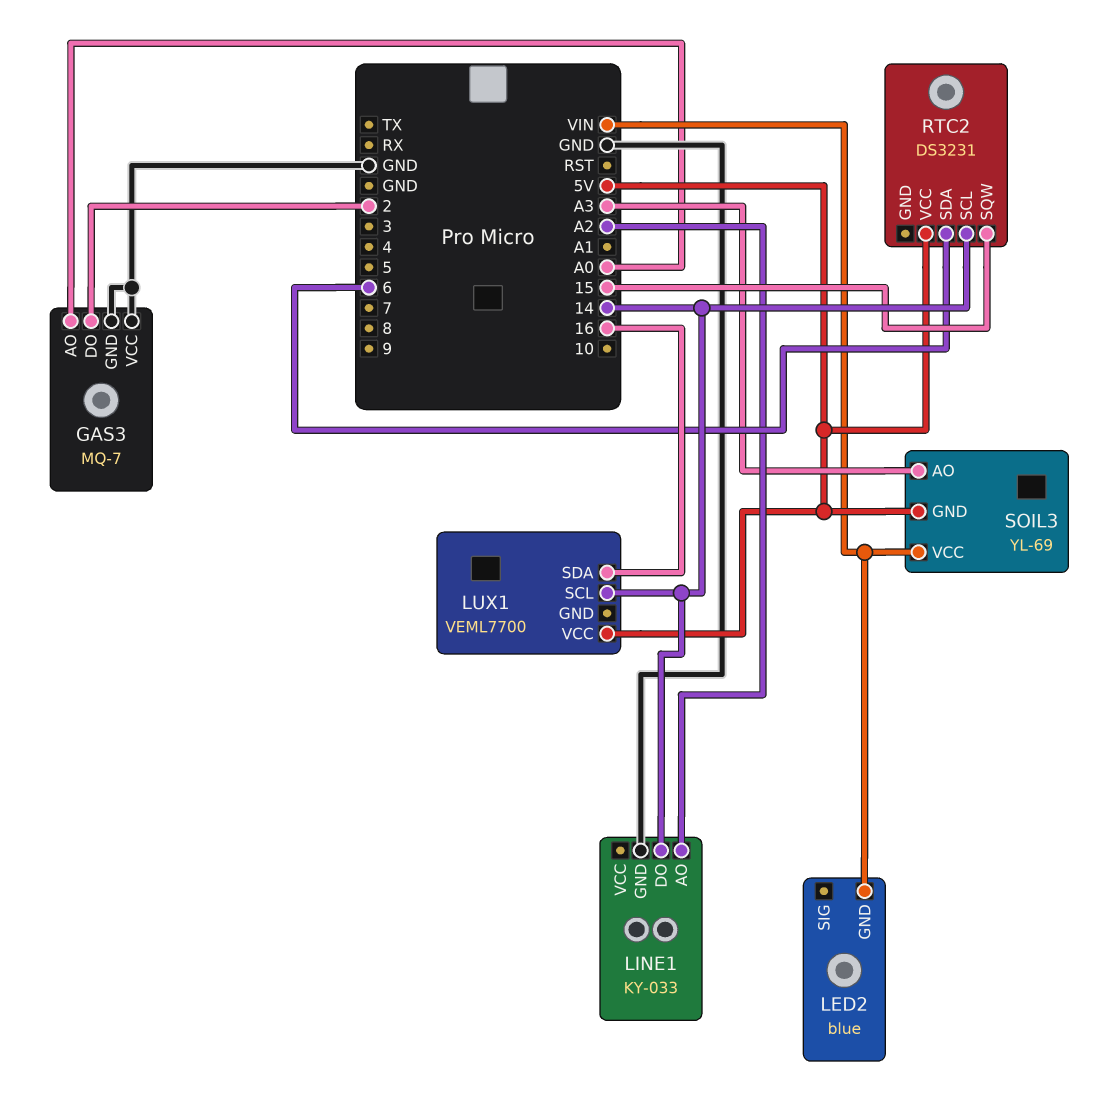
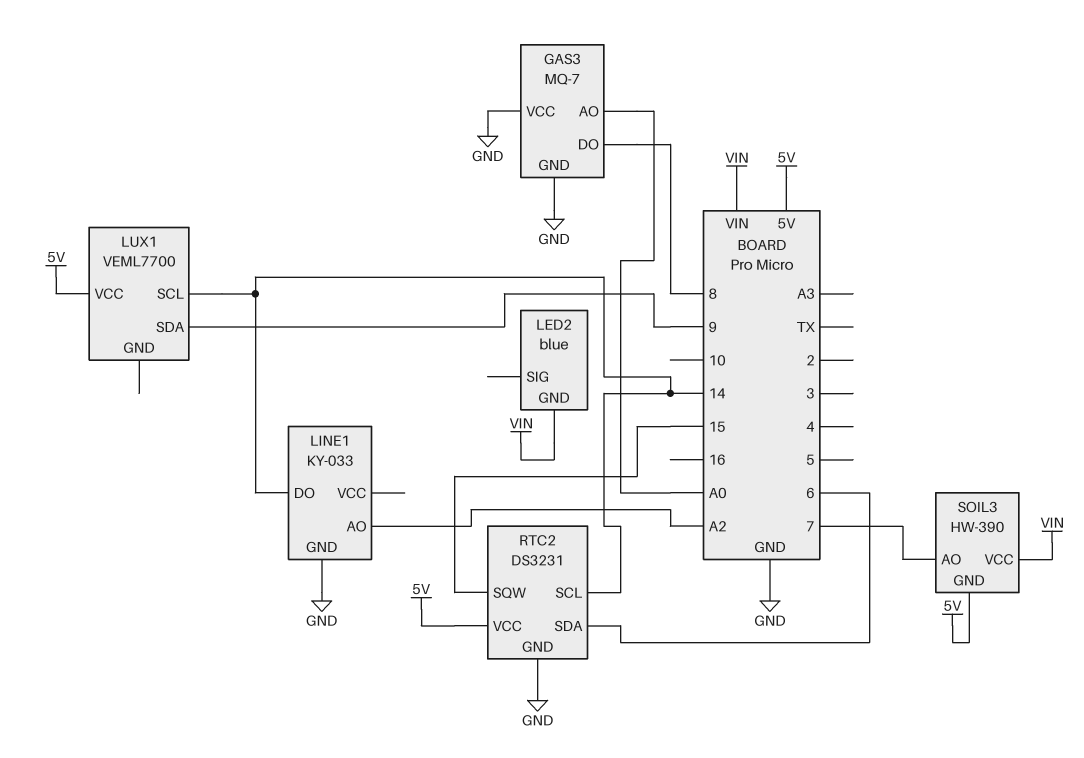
GAS3 pin DO: 2 -> 8
LUX1 pin SDA: 16 -> 9
RTC2 pin GND: none -> GND
SOIL3: YL-69 -> HW-390
SOIL3 pin AO: A3 -> 7

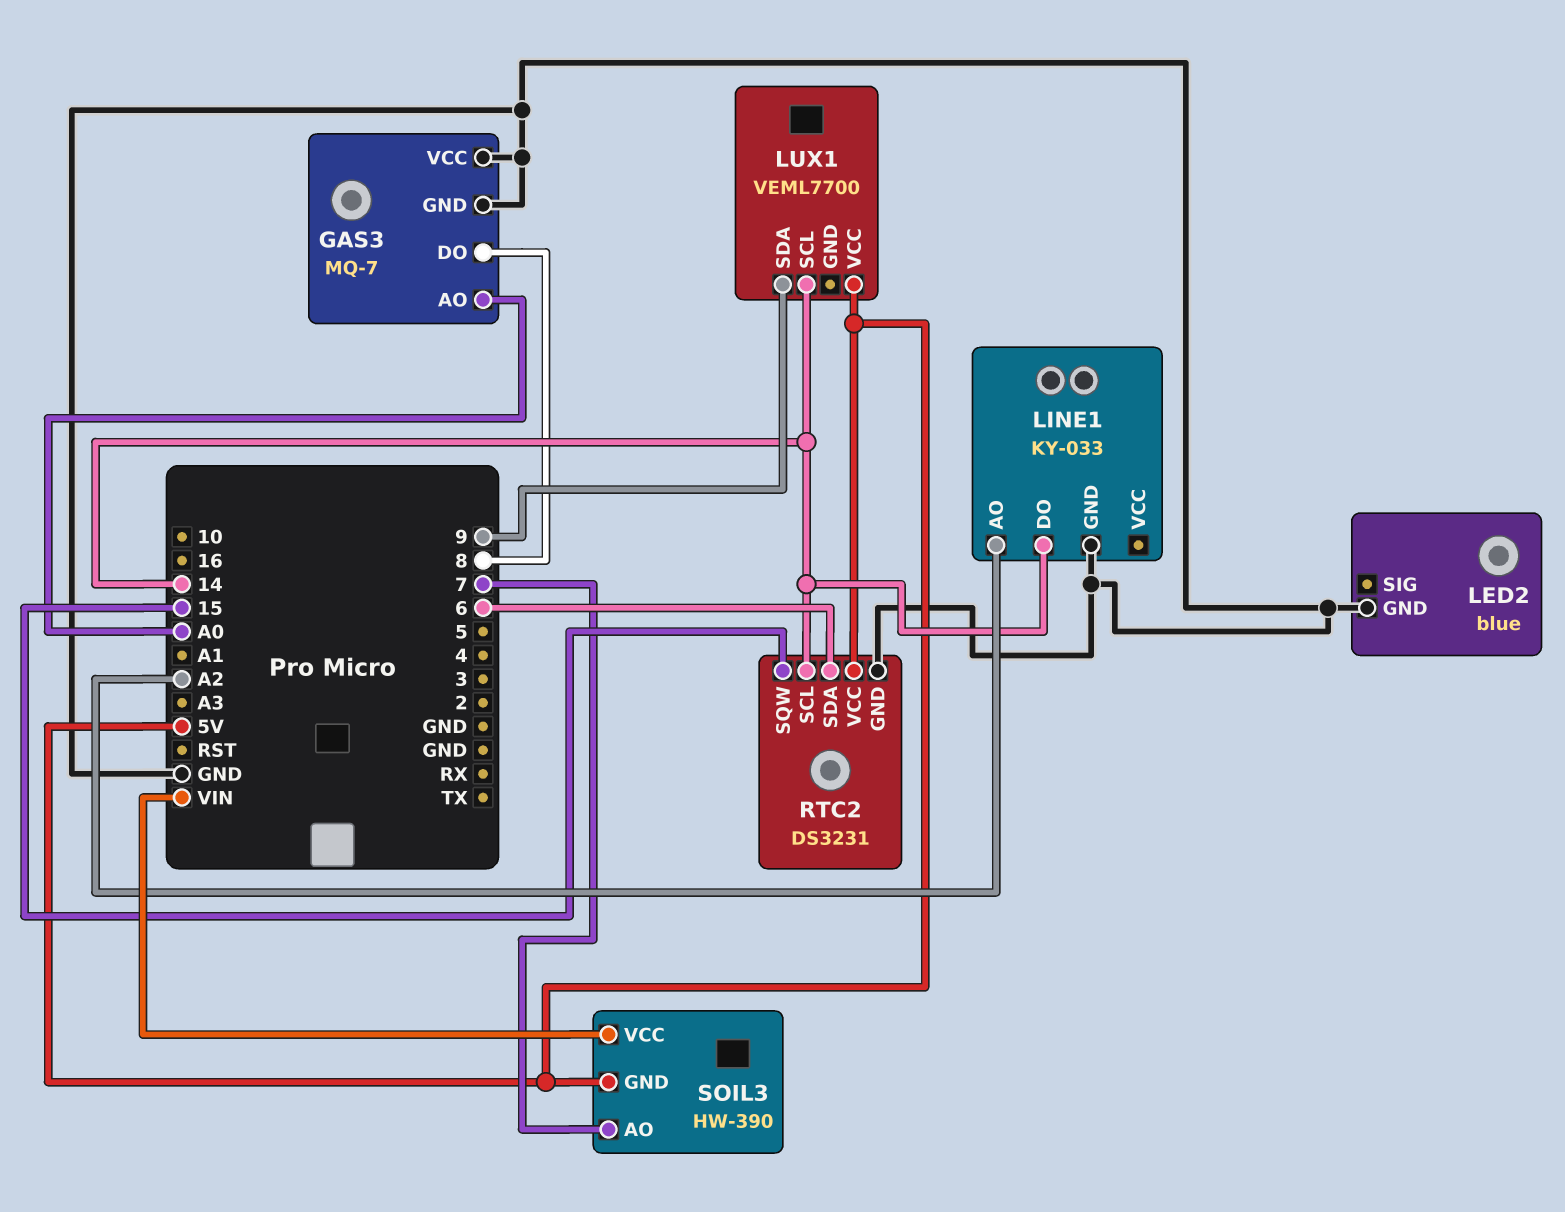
LED2 pin GND: VIN -> GND

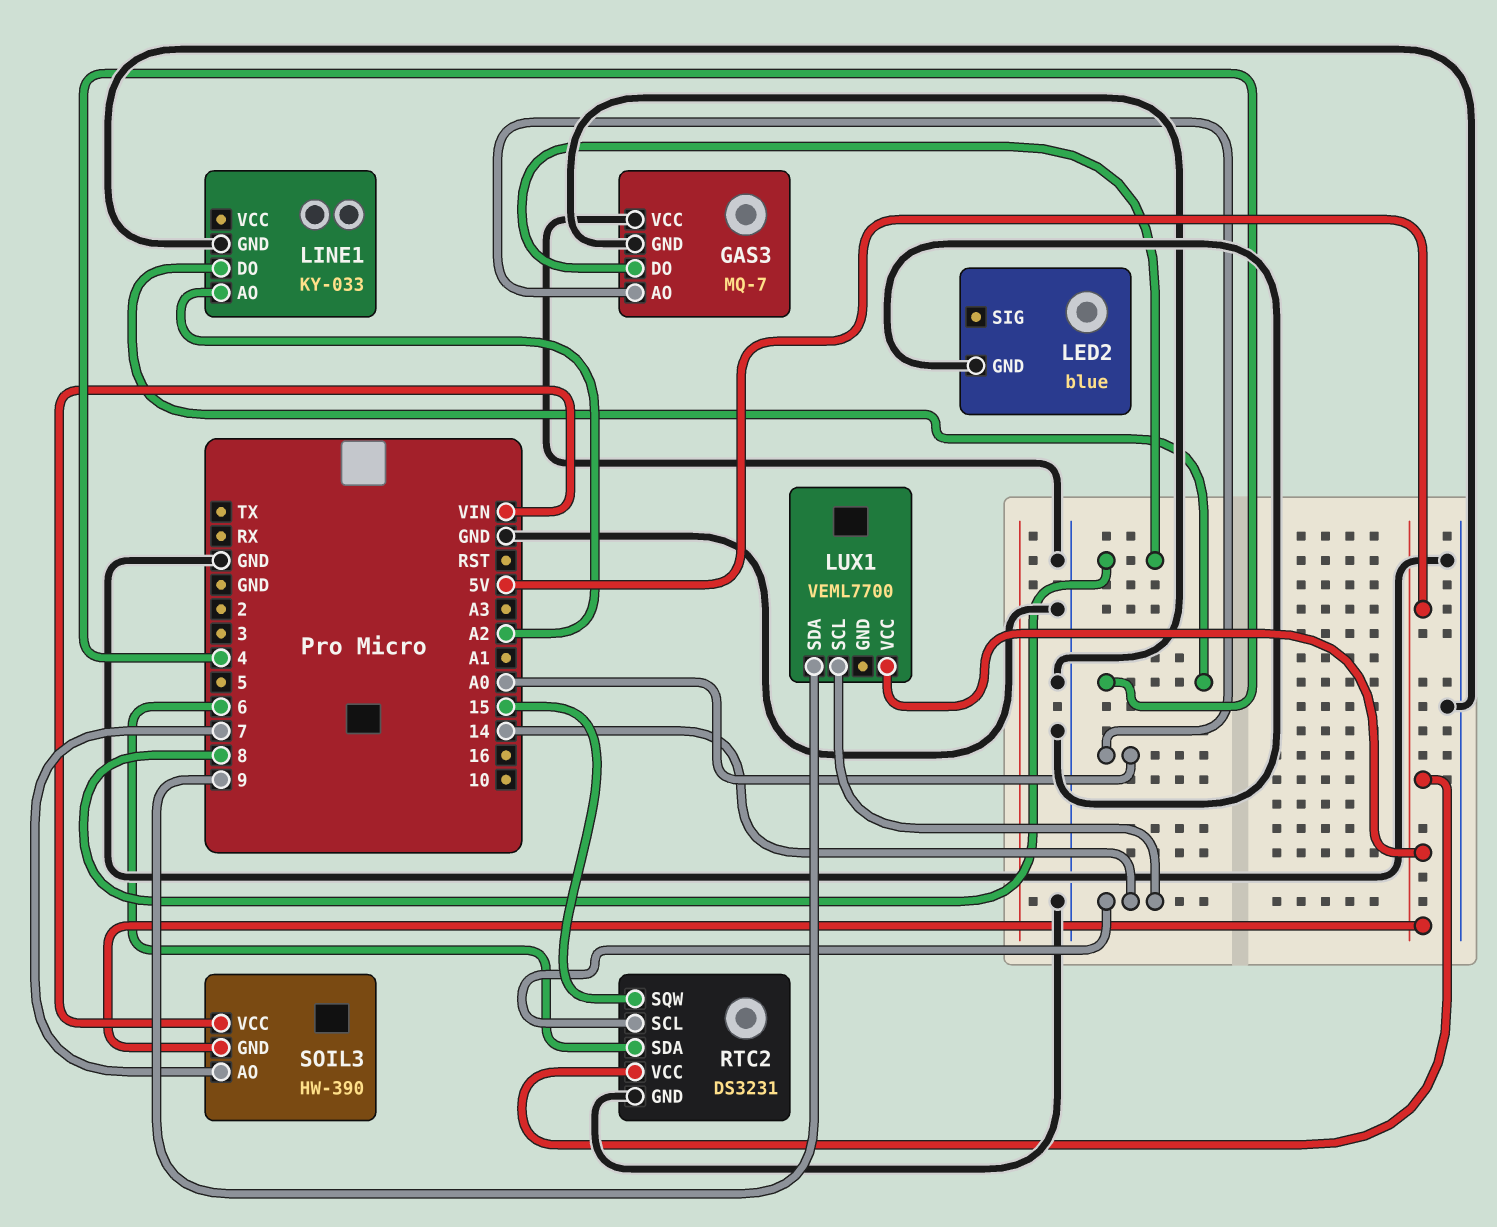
LINE1 pin DO: 14 -> 4

